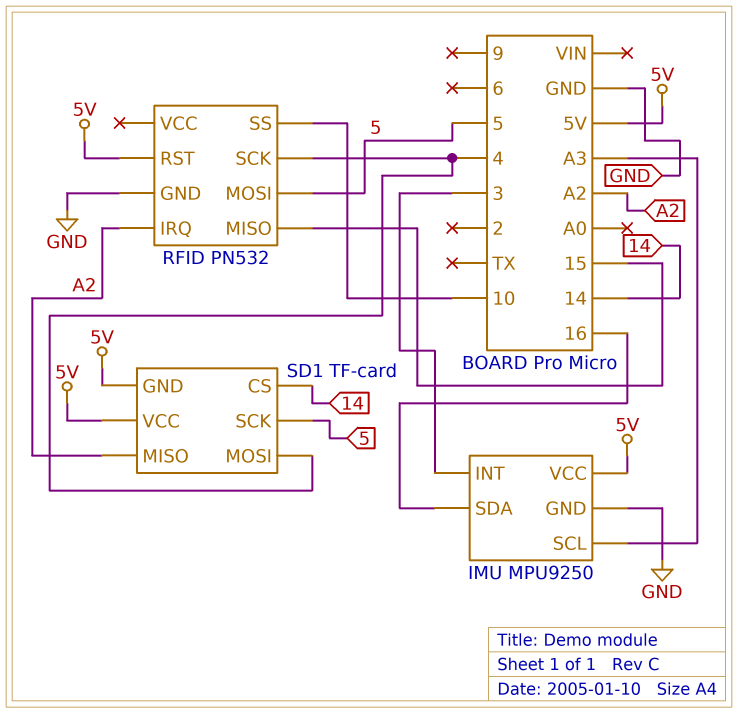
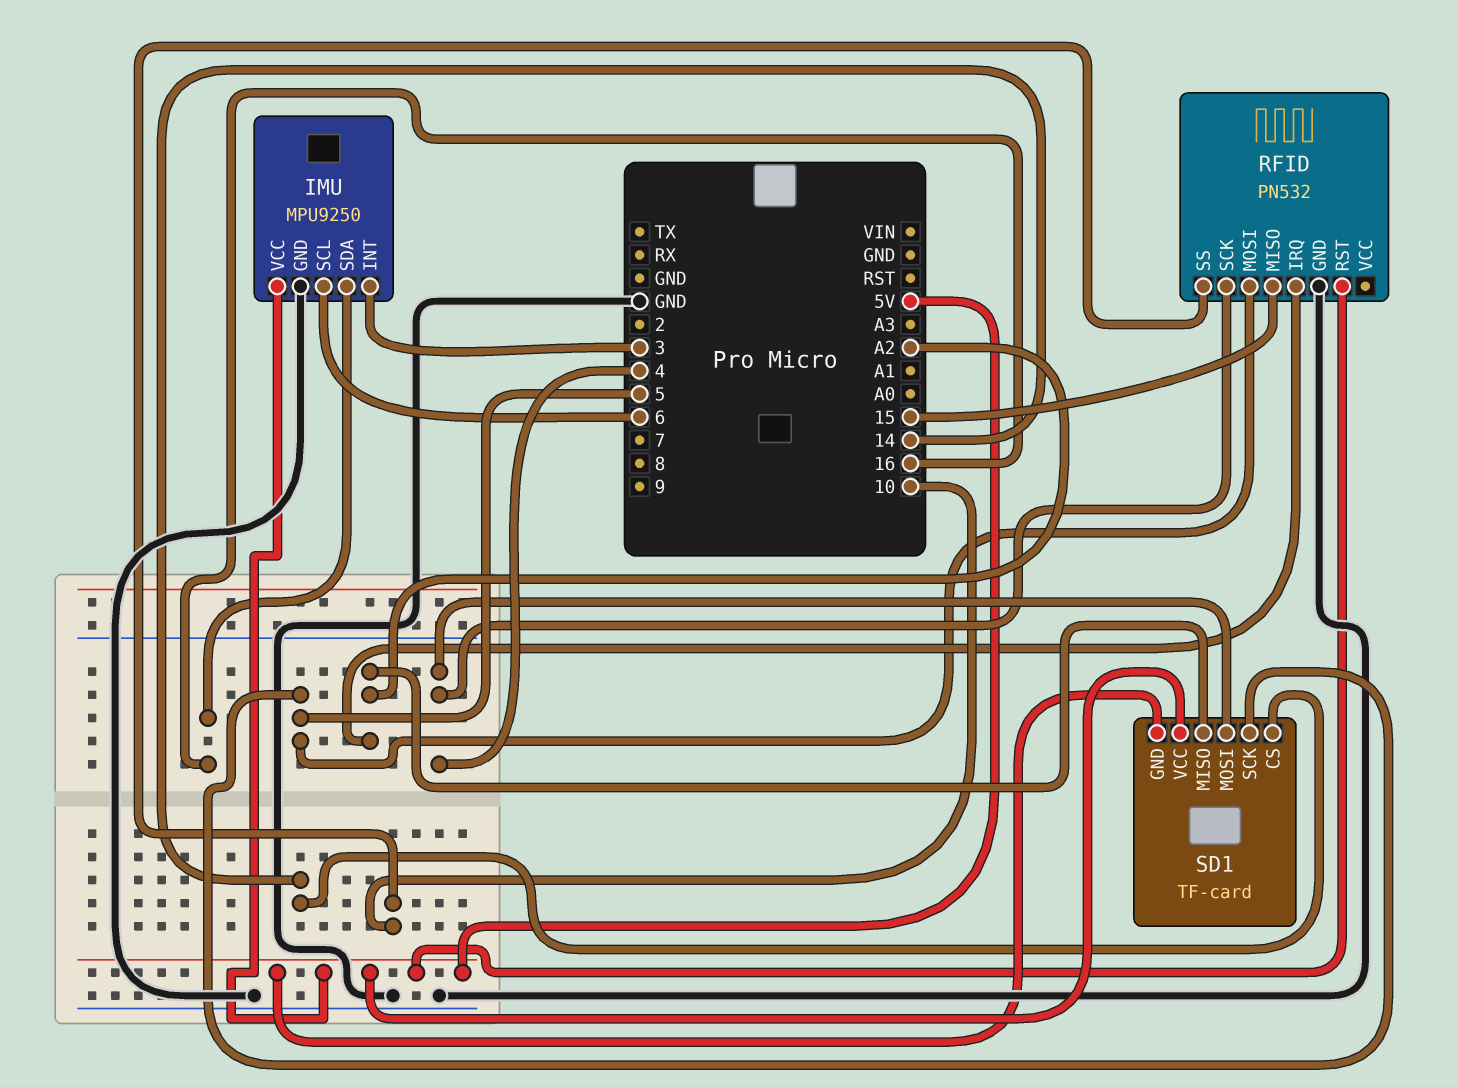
IMU pin SCL: A3 -> 6

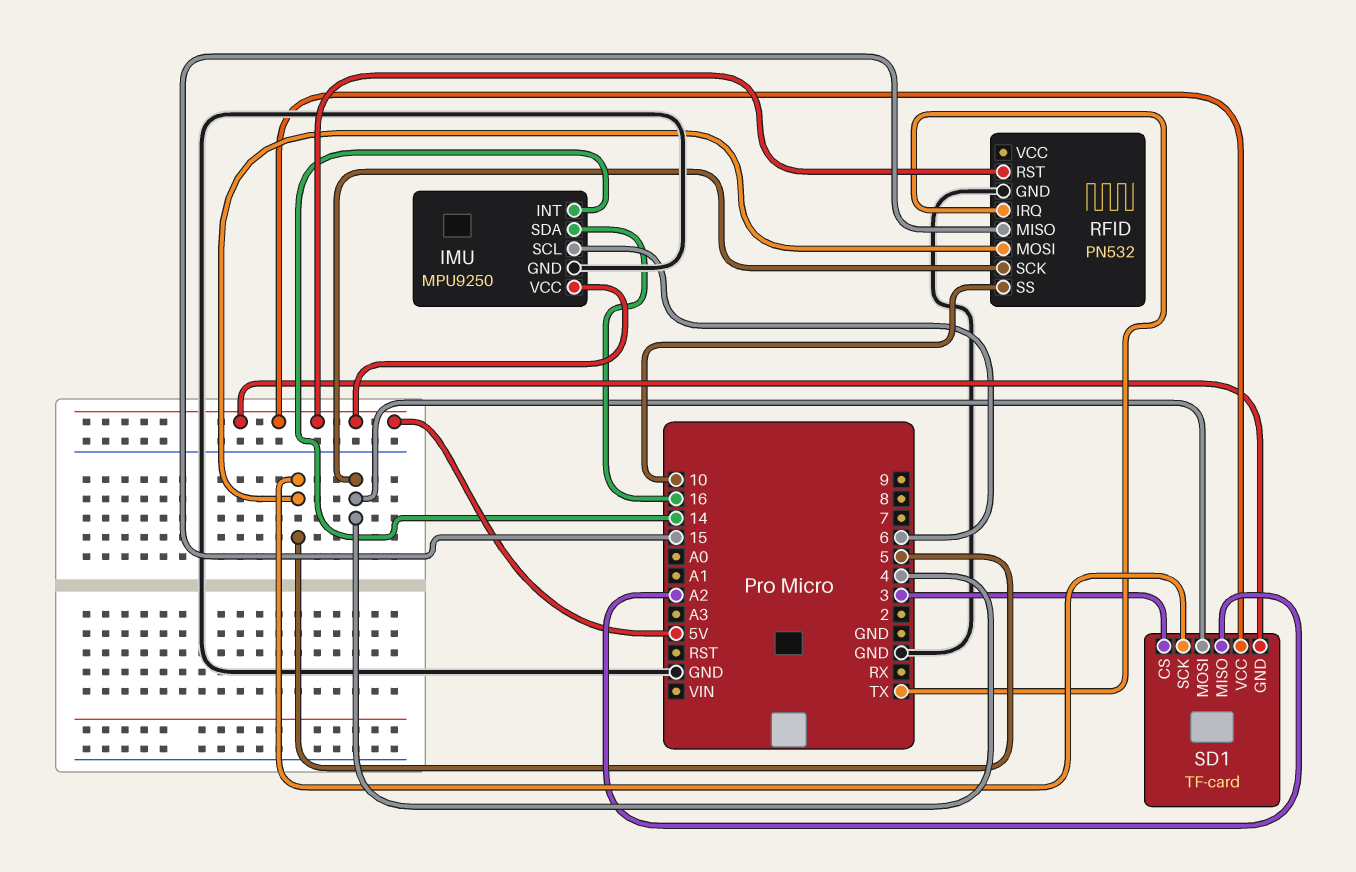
IMU pin INT: 3 -> 14
RFID pin IRQ: A2 -> TX
SD1 pin CS: 14 -> 3

